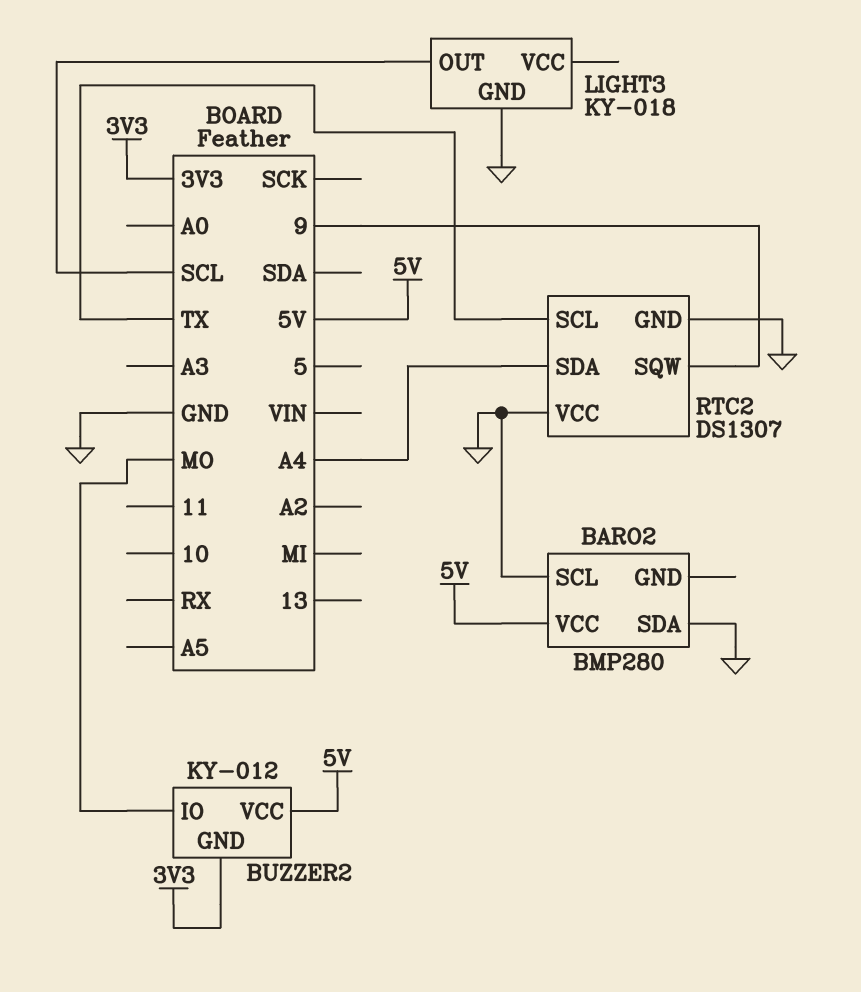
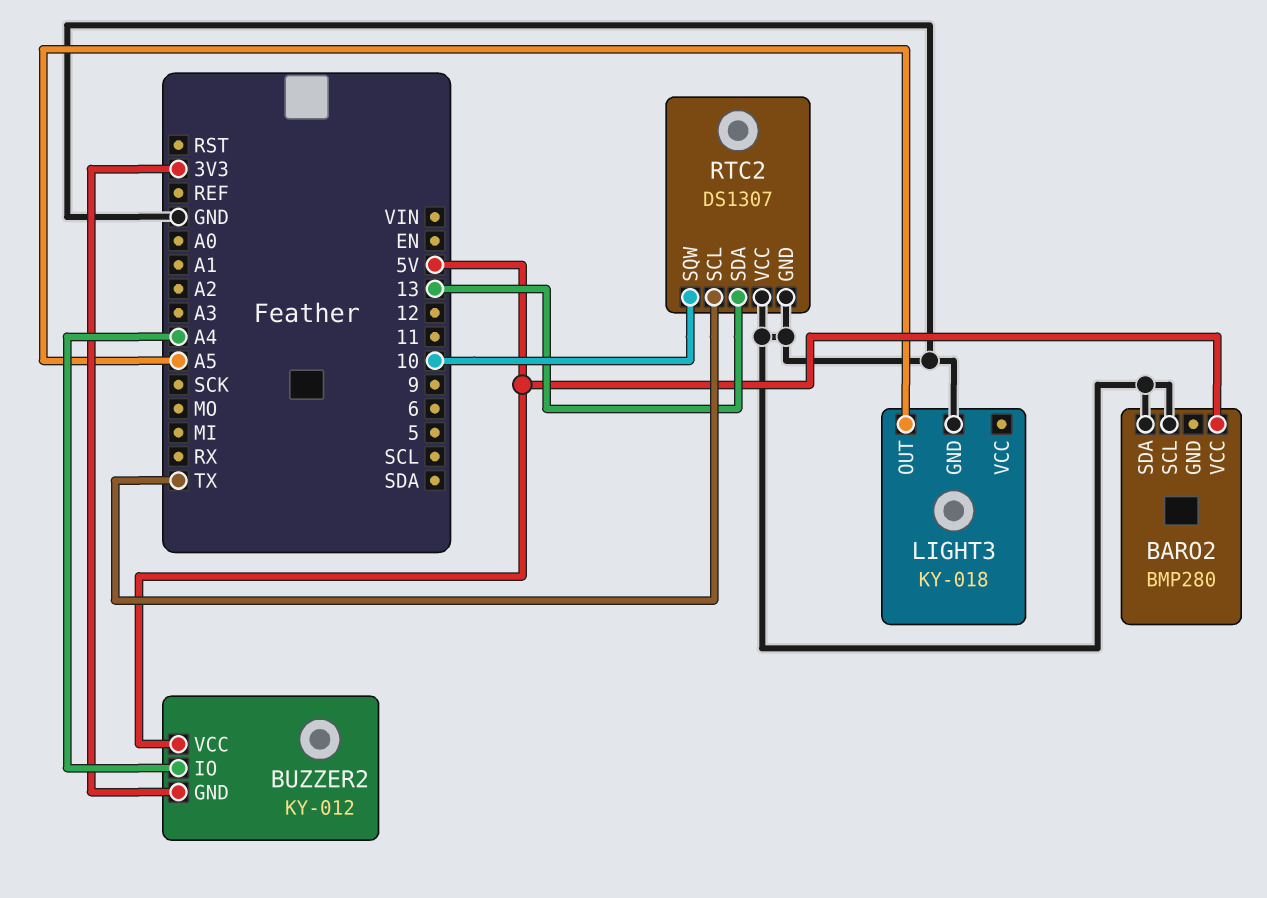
BUZZER2 pin IO: MO -> A4
LIGHT3 pin OUT: SCL -> A5
RTC2 pin SDA: A4 -> 13
RTC2 pin SQW: 9 -> 10

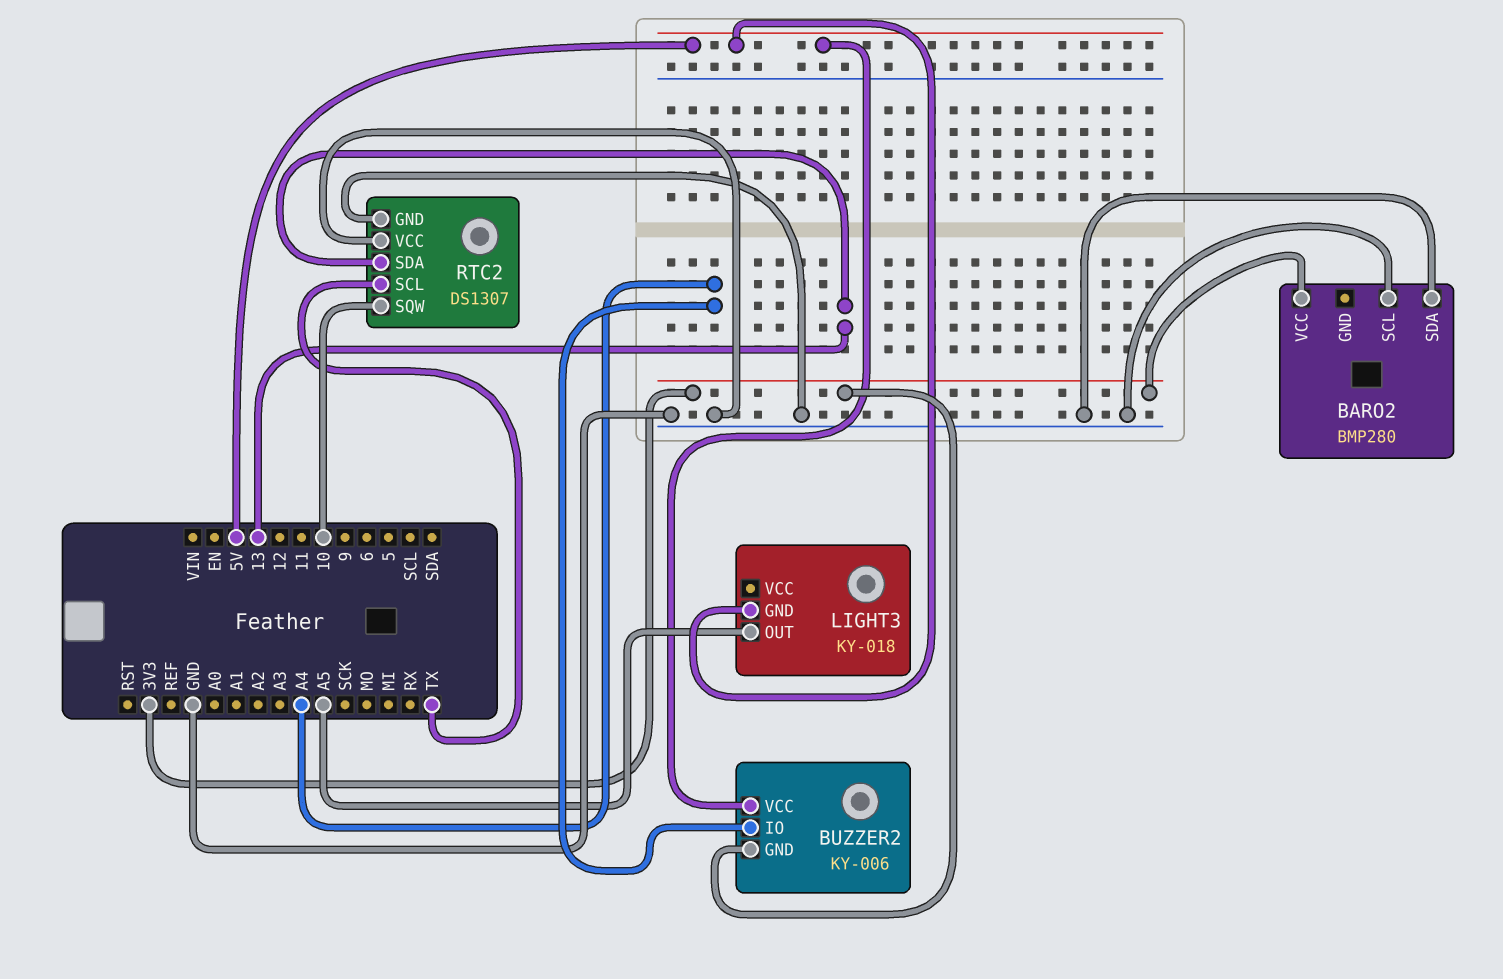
BARO2 pin VCC: 5V -> 3V3
BUZZER2: KY-012 -> KY-006
LIGHT3 pin GND: GND -> 5V

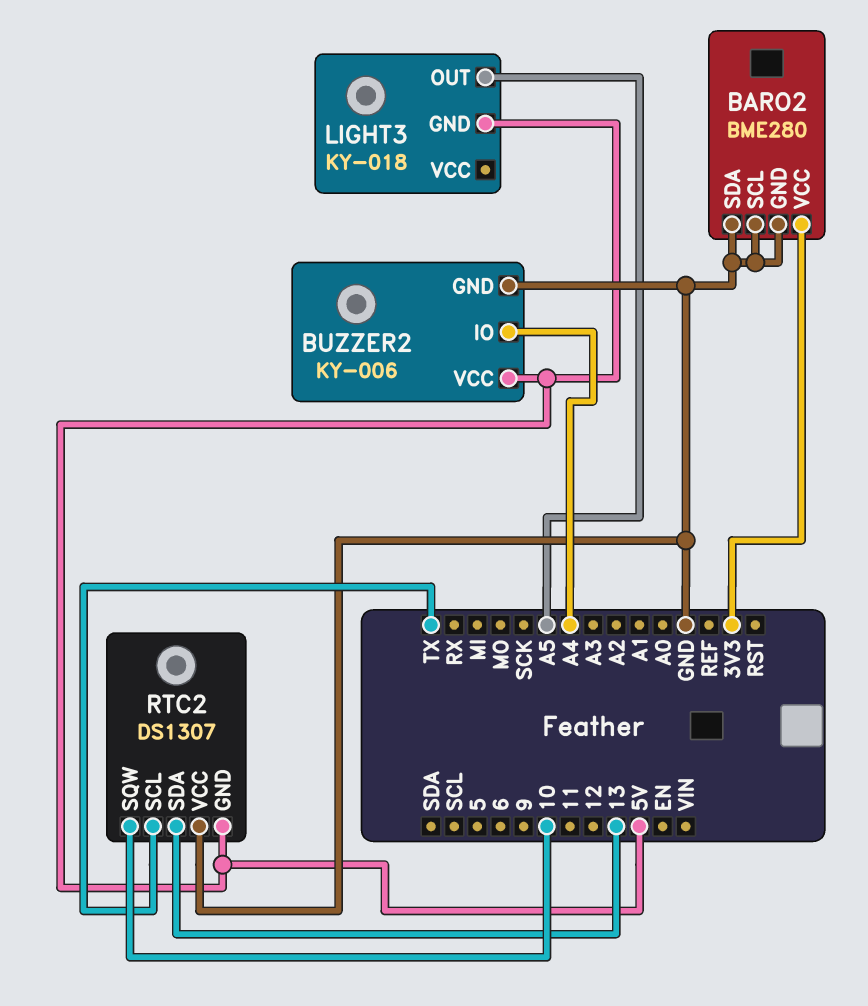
BARO2: BMP280 -> BME280
BARO2 pin GND: none -> GND
BUZZER2 pin GND: 3V3 -> GND
RTC2 pin GND: GND -> 5V

